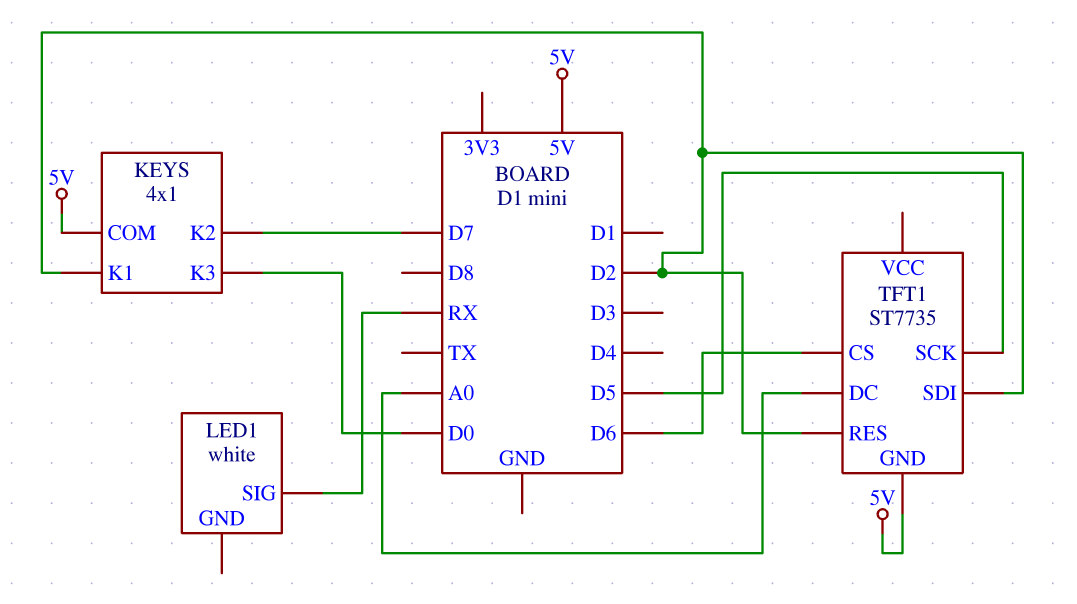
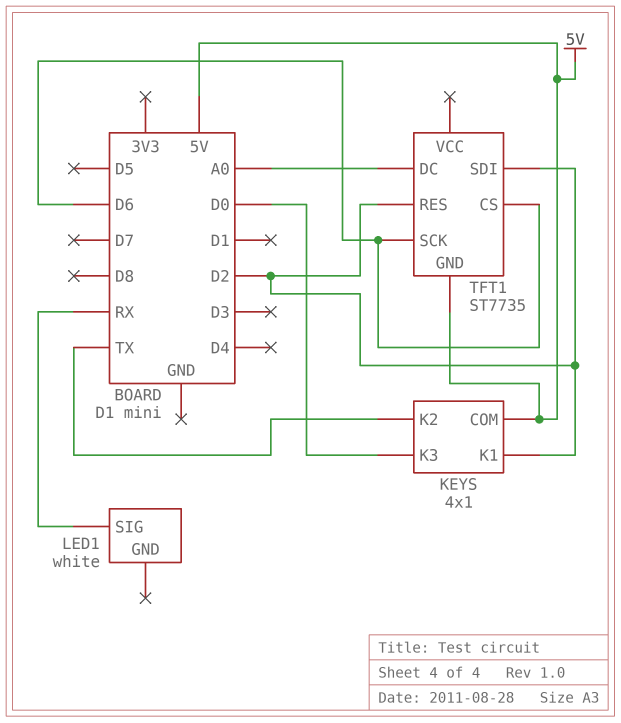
KEYS pin K2: D7 -> TX
TFT1 pin SCK: D5 -> D6

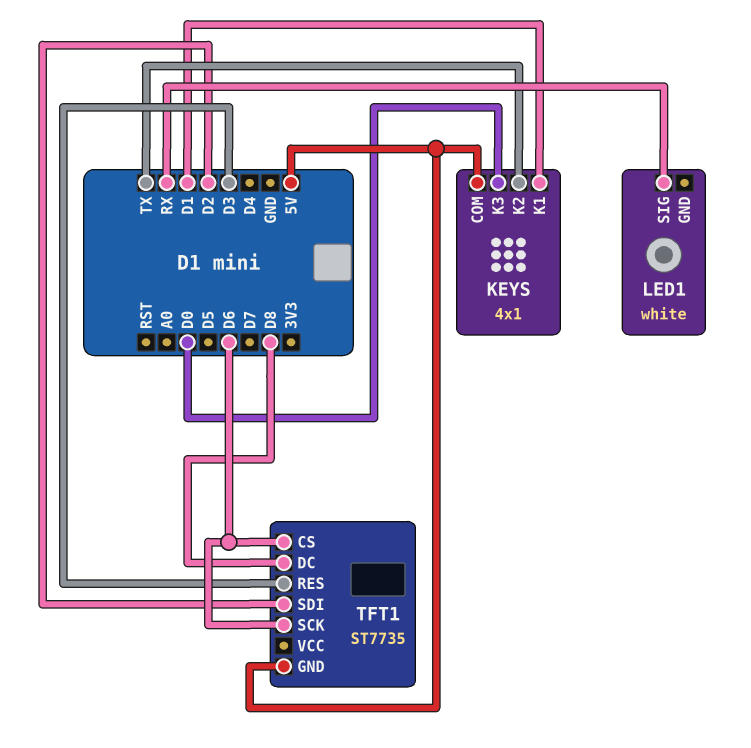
KEYS pin K1: D2 -> D1
TFT1 pin DC: A0 -> D8
TFT1 pin RES: D2 -> D3

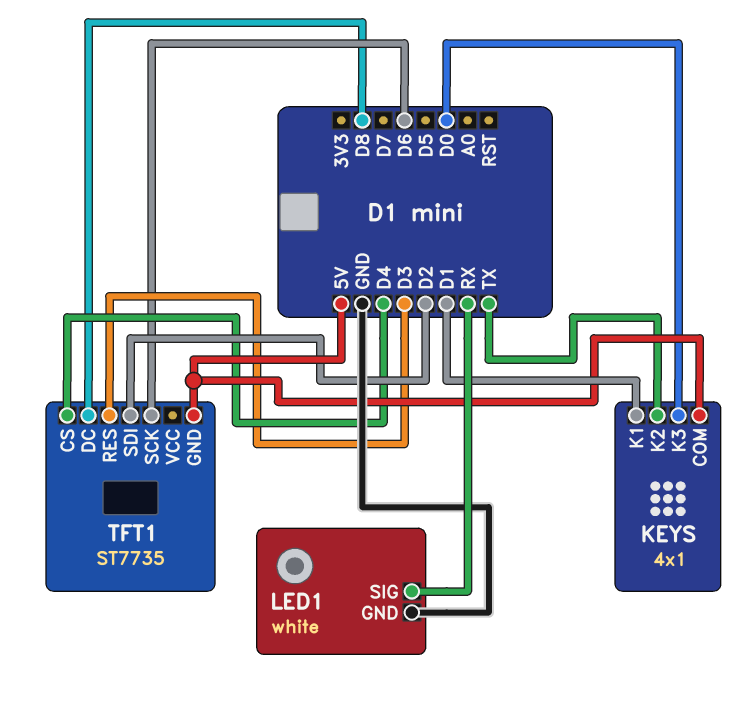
LED1 pin GND: none -> GND
TFT1 pin CS: D6 -> D4

